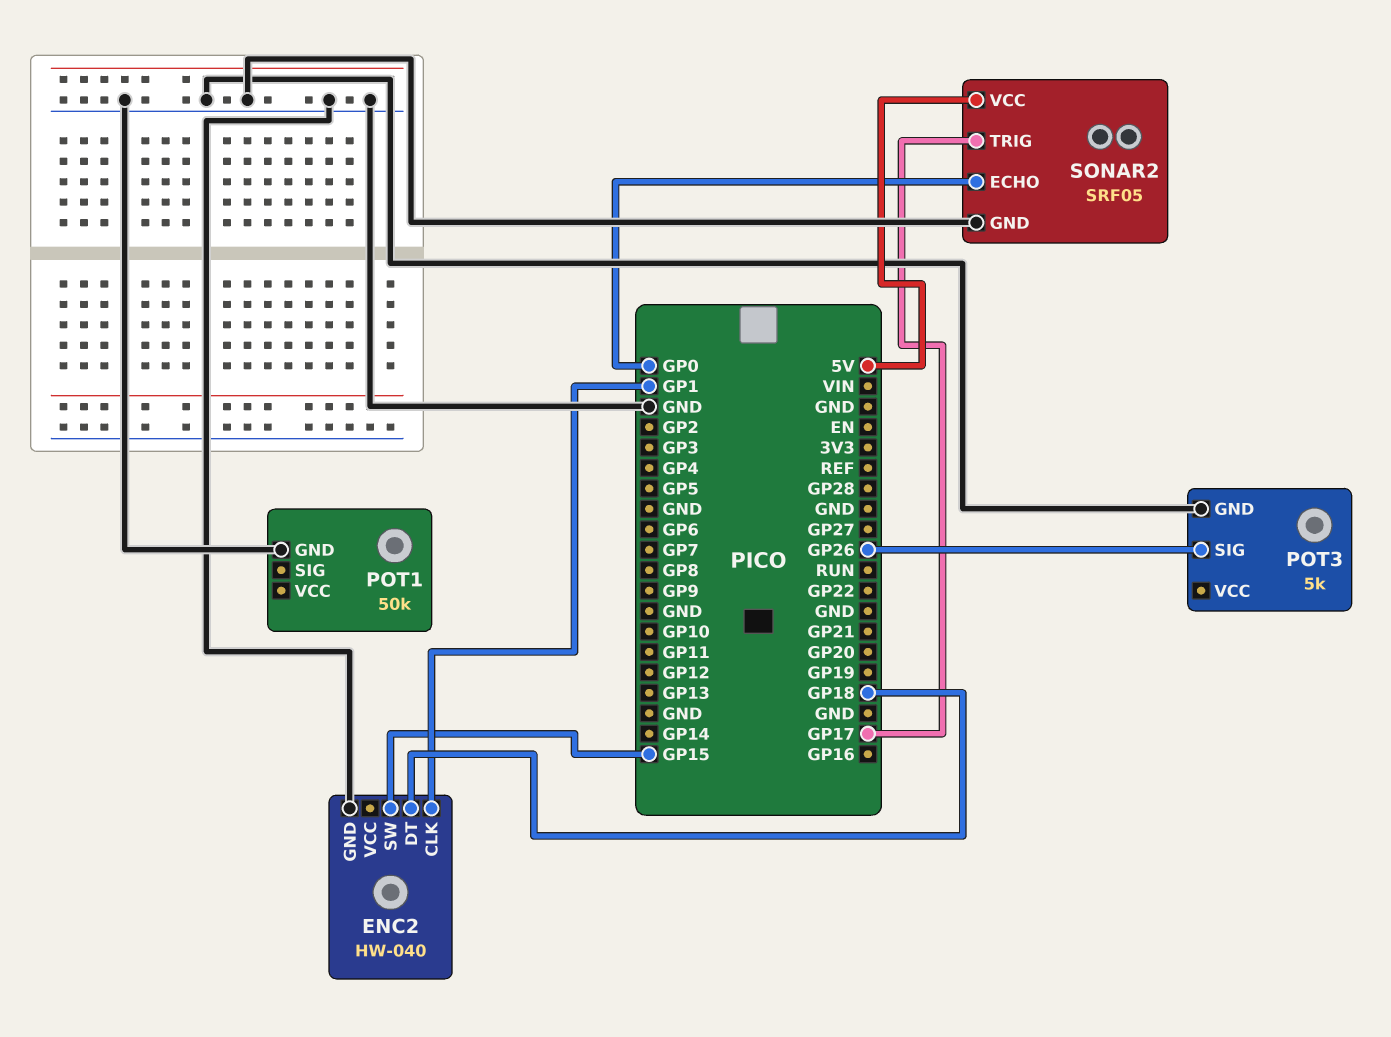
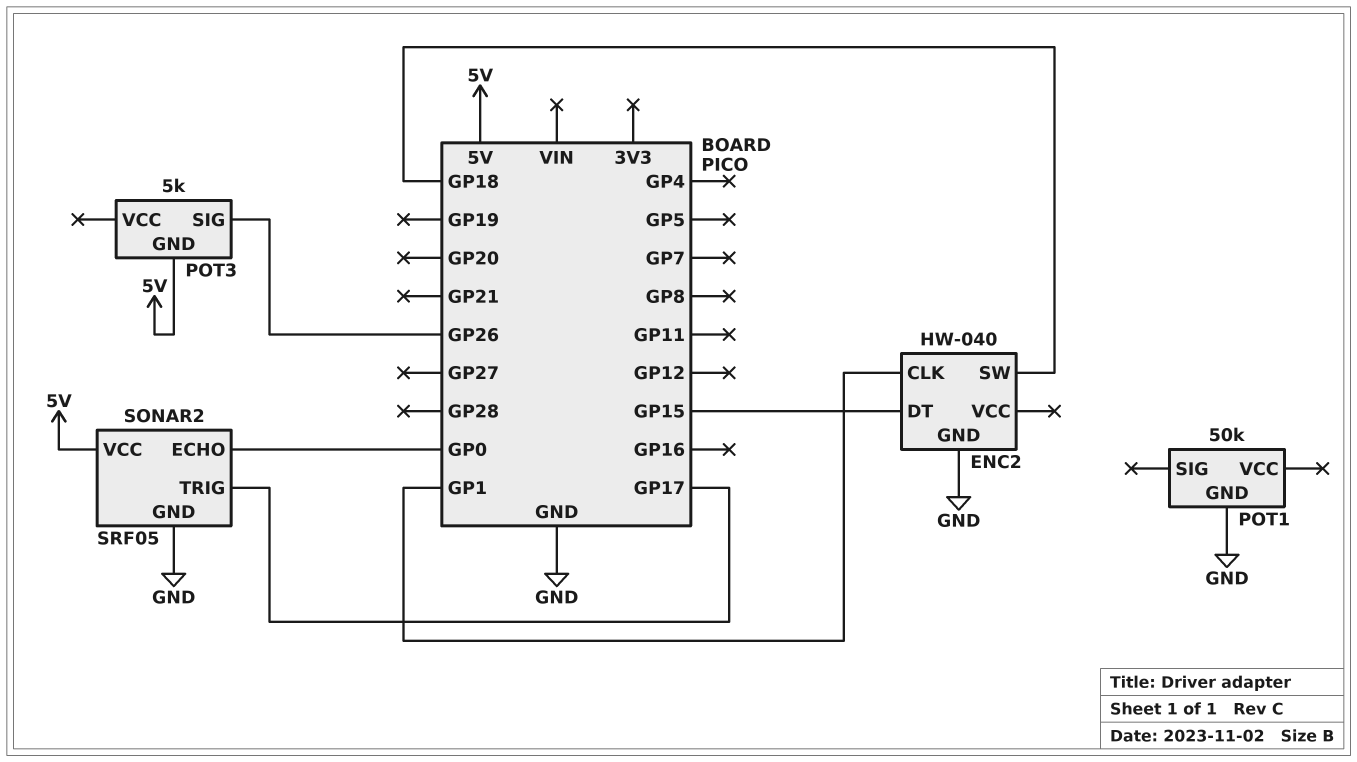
ENC2 pin DT: GP18 -> GP15
ENC2 pin SW: GP15 -> GP18
POT3 pin GND: GND -> 5V

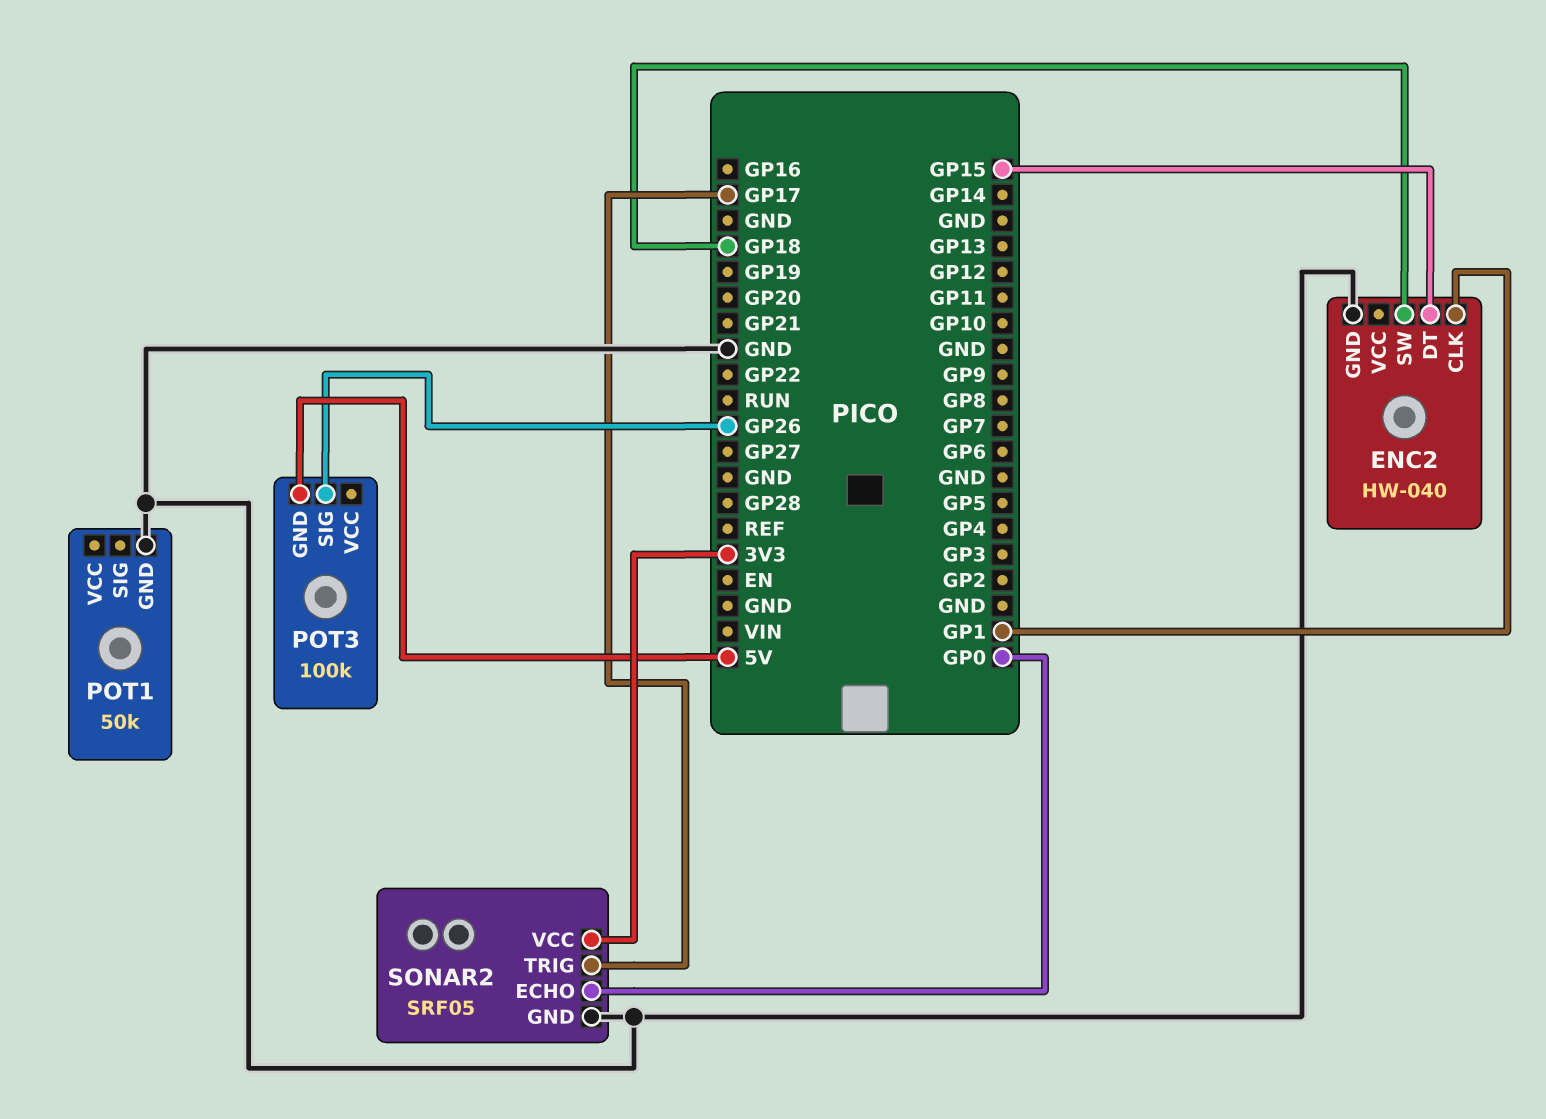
POT3: 5k -> 100k
SONAR2 pin VCC: 5V -> 3V3

